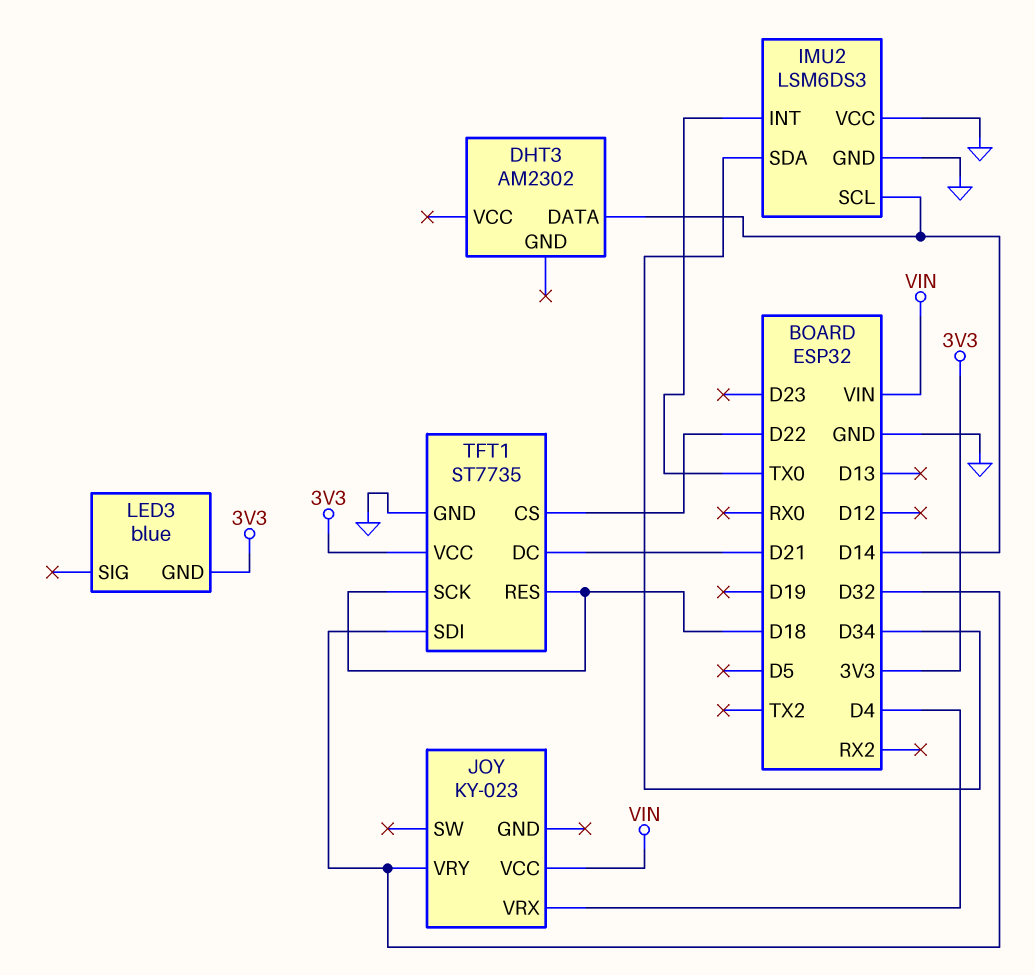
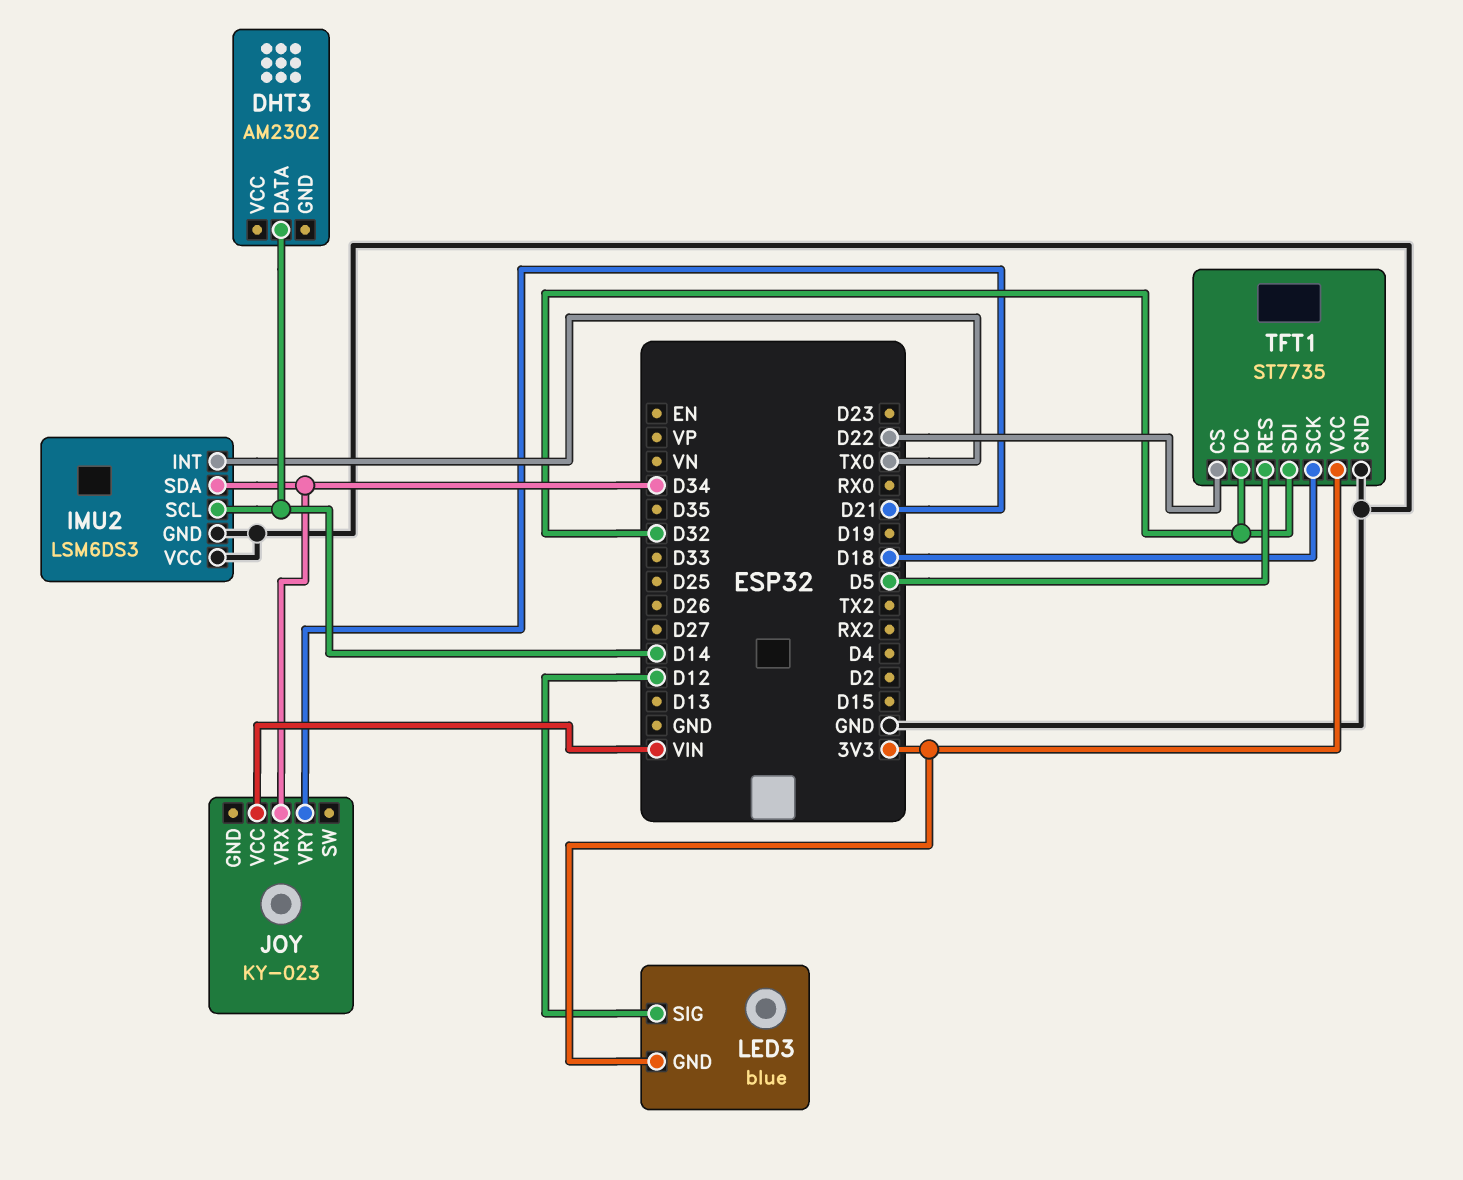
JOY pin VRX: D4 -> D34
JOY pin VRY: D32 -> D21
LED3 pin SIG: none -> D12
TFT1 pin DC: D21 -> D32
TFT1 pin RES: D18 -> D5

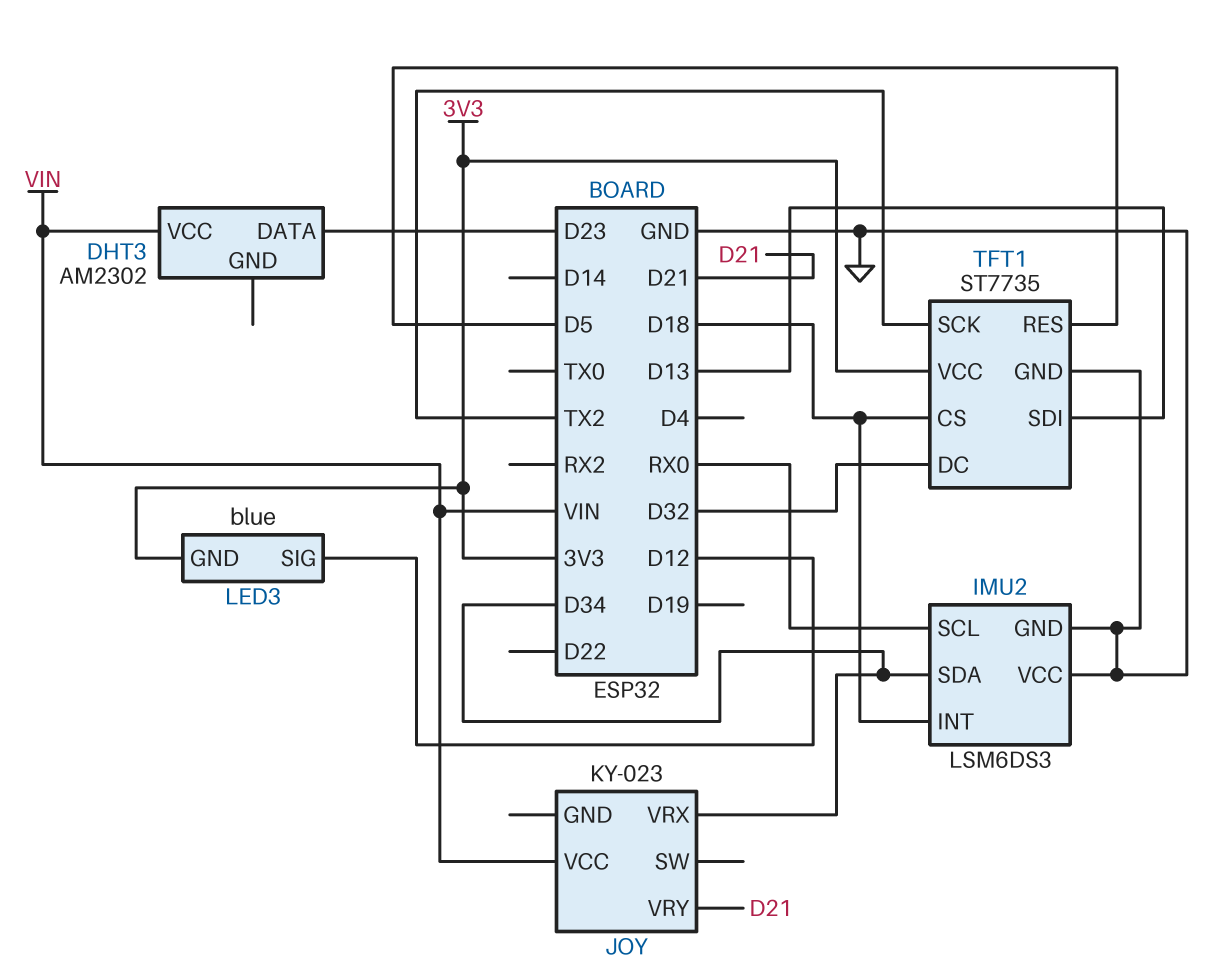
DHT3 pin DATA: D14 -> D23
DHT3 pin VCC: none -> VIN
IMU2 pin INT: TX0 -> D18
IMU2 pin SCL: D14 -> RX0
TFT1 pin CS: D22 -> D18
TFT1 pin SCK: D18 -> TX2
TFT1 pin SDI: D32 -> D13

